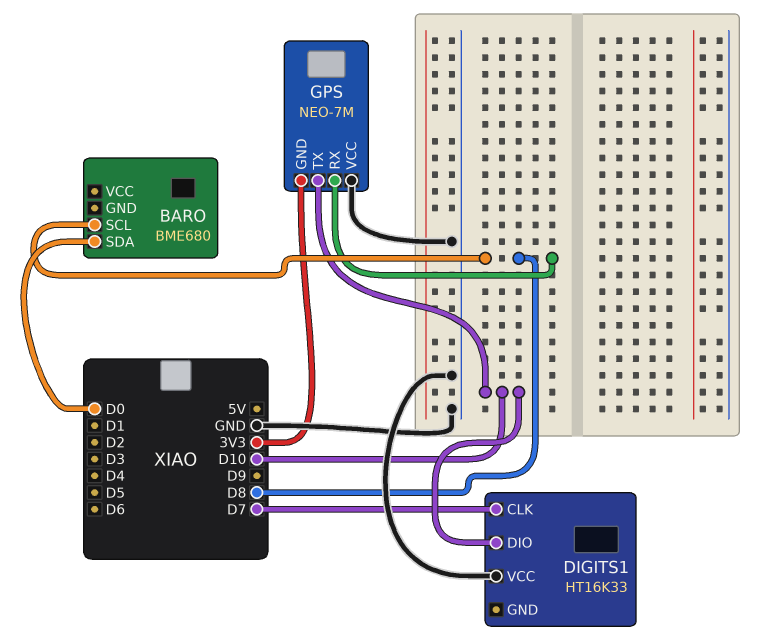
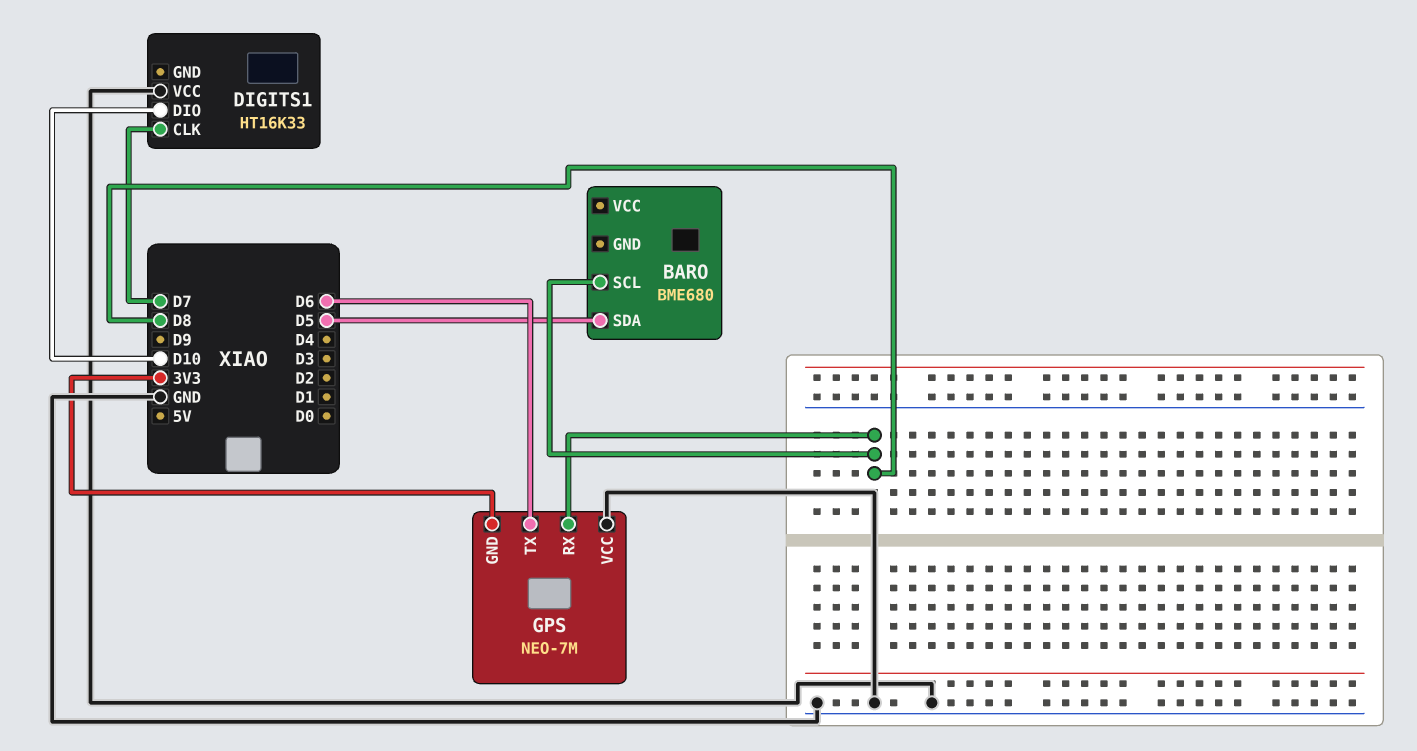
BARO pin SDA: D0 -> D5
GPS pin TX: D10 -> D6

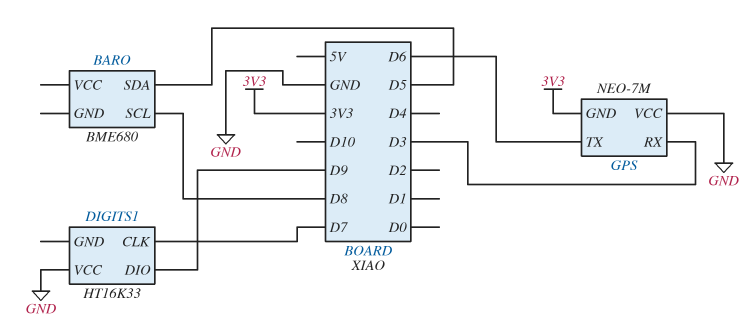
DIGITS1 pin DIO: D10 -> D9
GPS pin RX: D8 -> D3

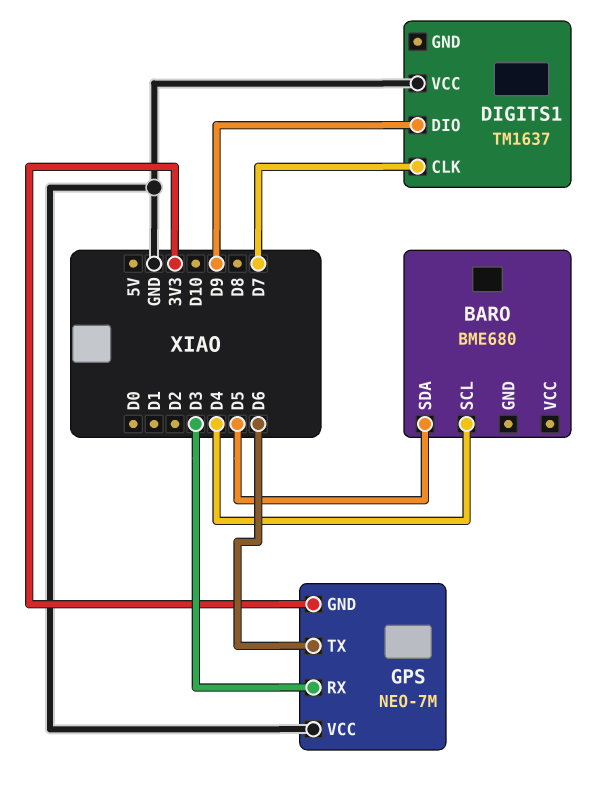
BARO pin SCL: D8 -> D4
DIGITS1: HT16K33 -> TM1637

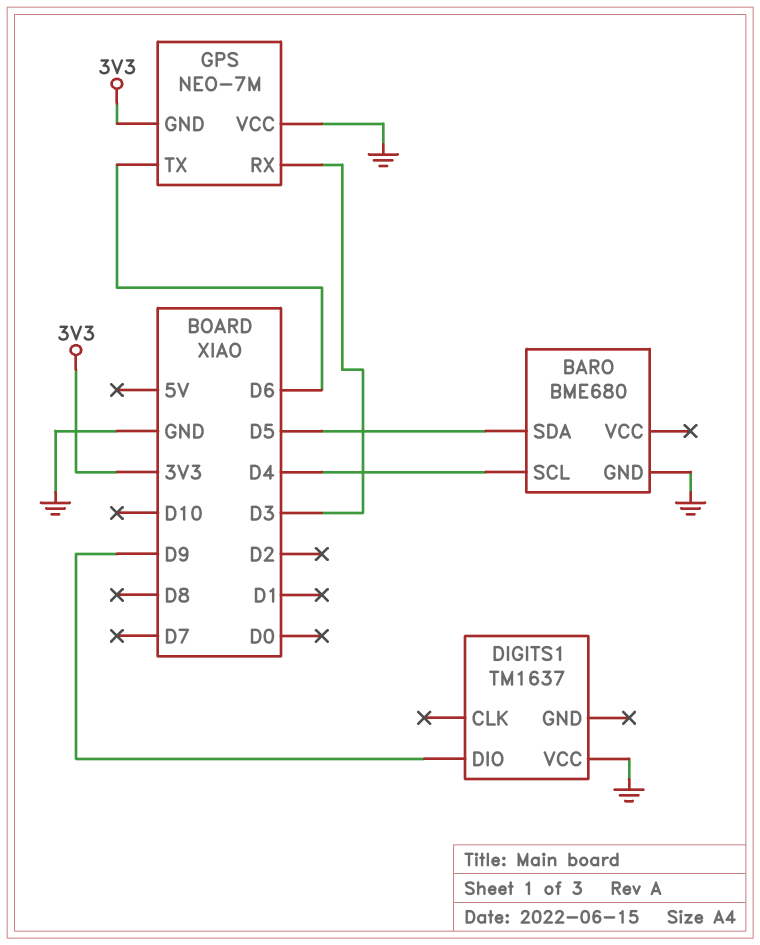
BARO pin GND: none -> GND
DIGITS1 pin CLK: D7 -> none

